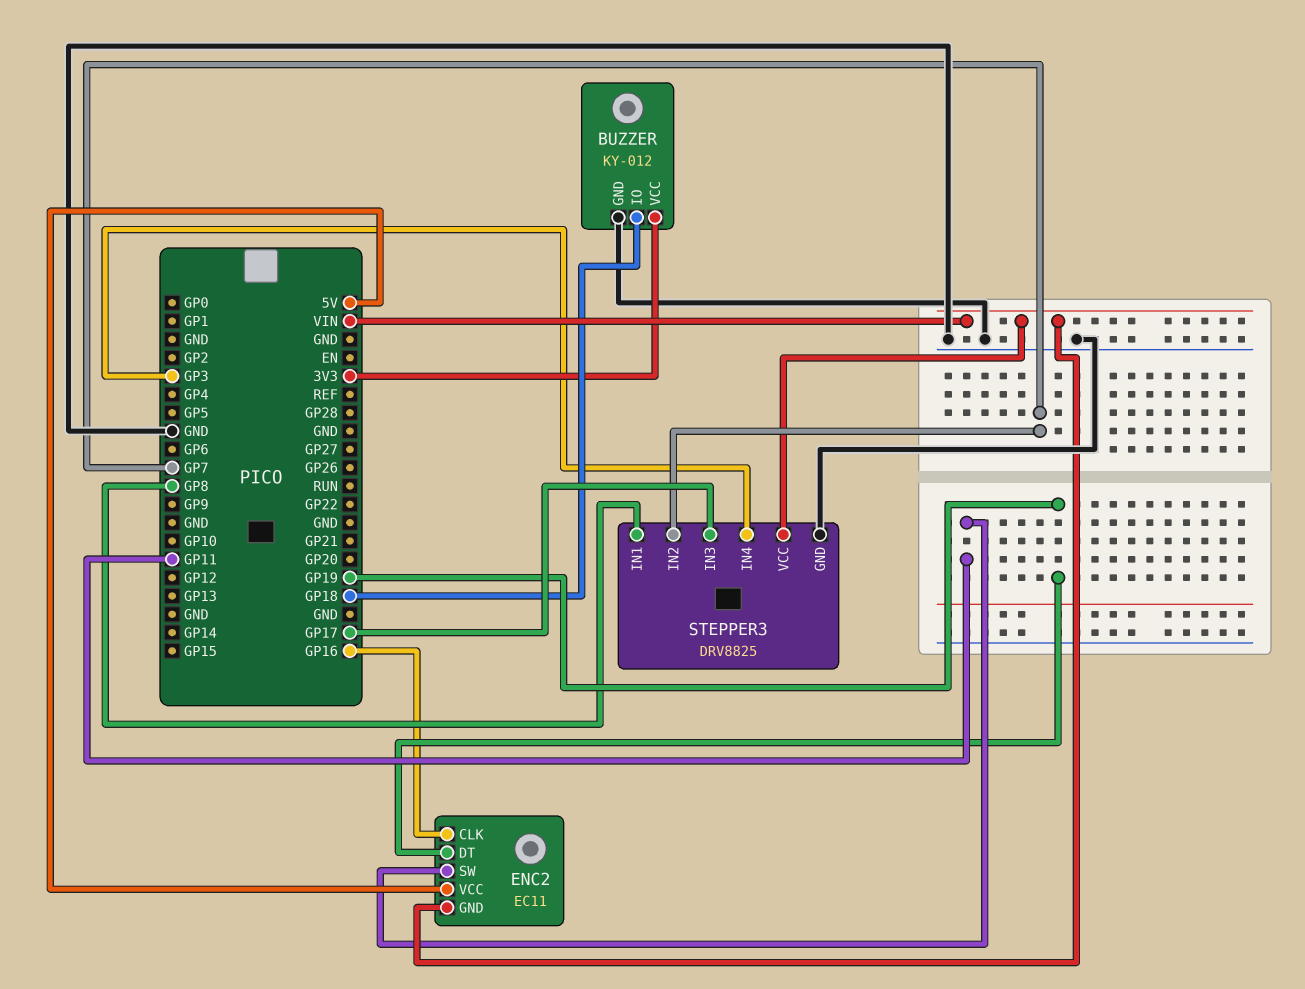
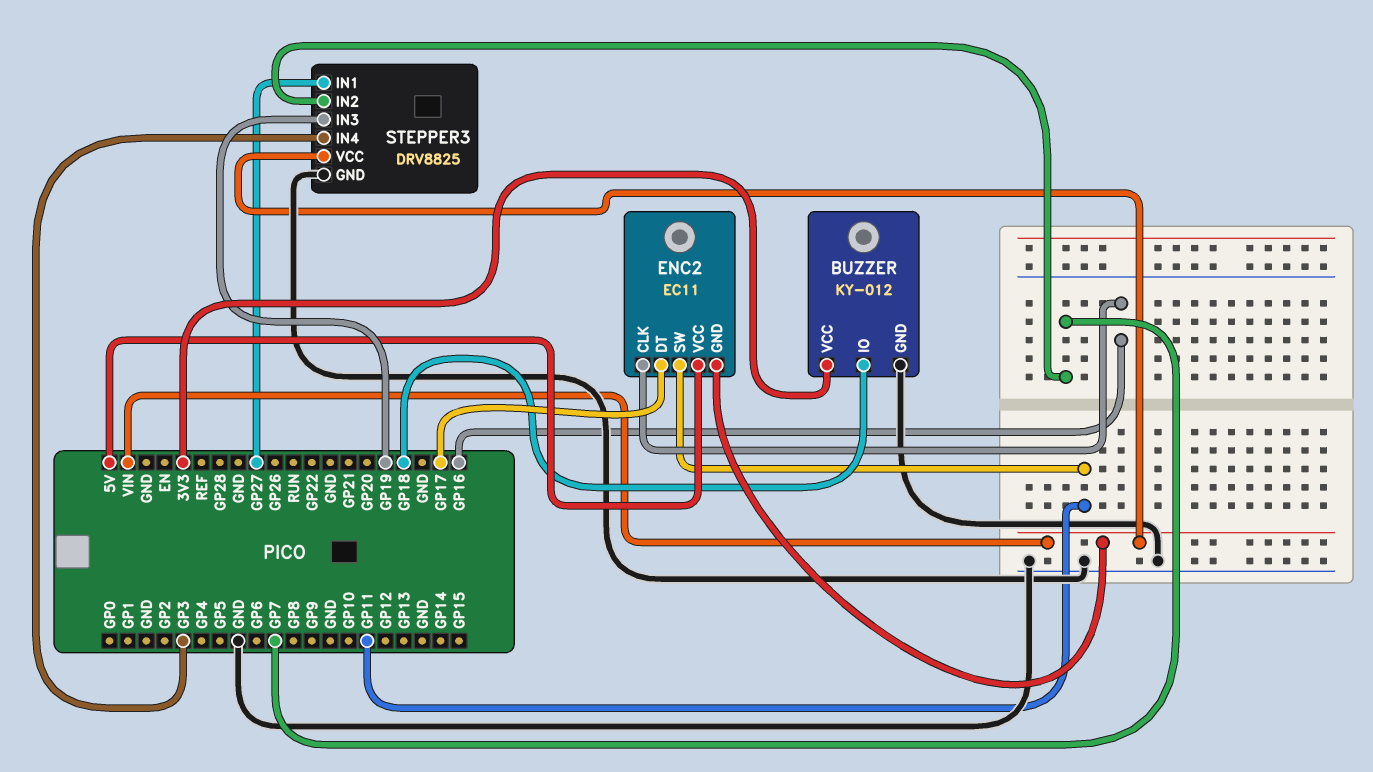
ENC2 pin DT: GP19 -> GP17
STEPPER3 pin IN1: GP8 -> GP27
STEPPER3 pin IN3: GP17 -> GP19

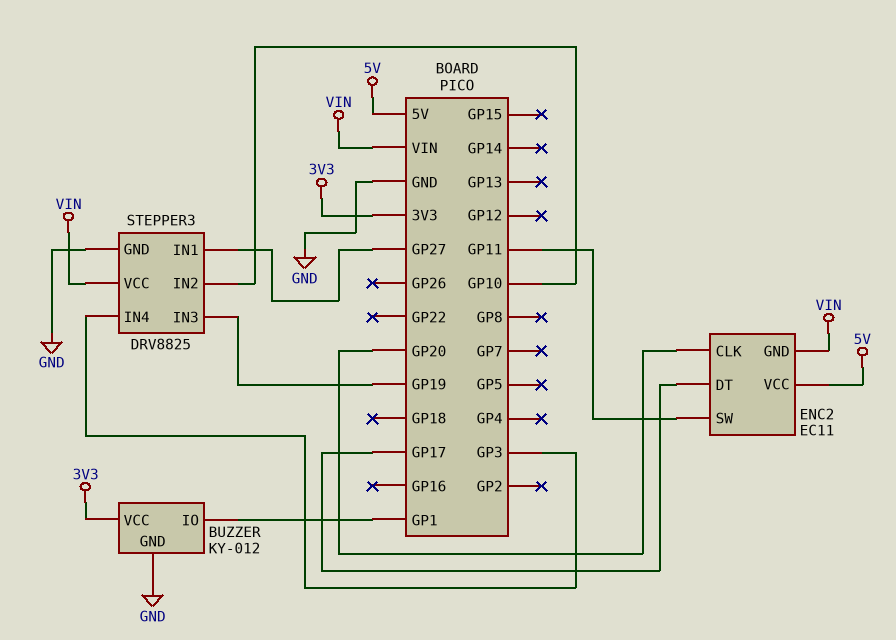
BUZZER pin IO: GP18 -> GP1
ENC2 pin CLK: GP16 -> GP20
STEPPER3 pin IN2: GP7 -> GP10

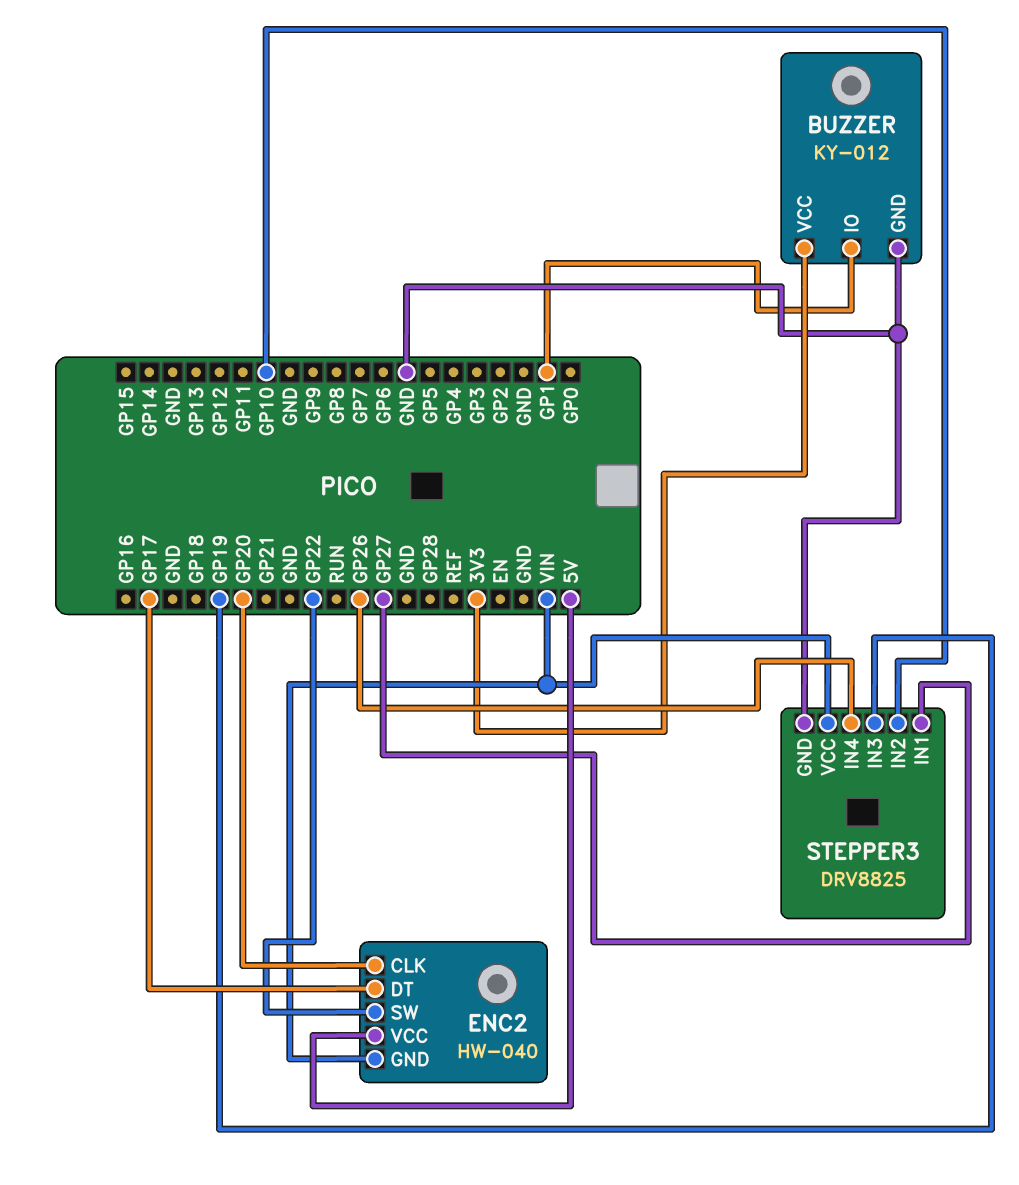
ENC2: EC11 -> HW-040
ENC2 pin SW: GP11 -> GP22
STEPPER3 pin IN4: GP3 -> GP26

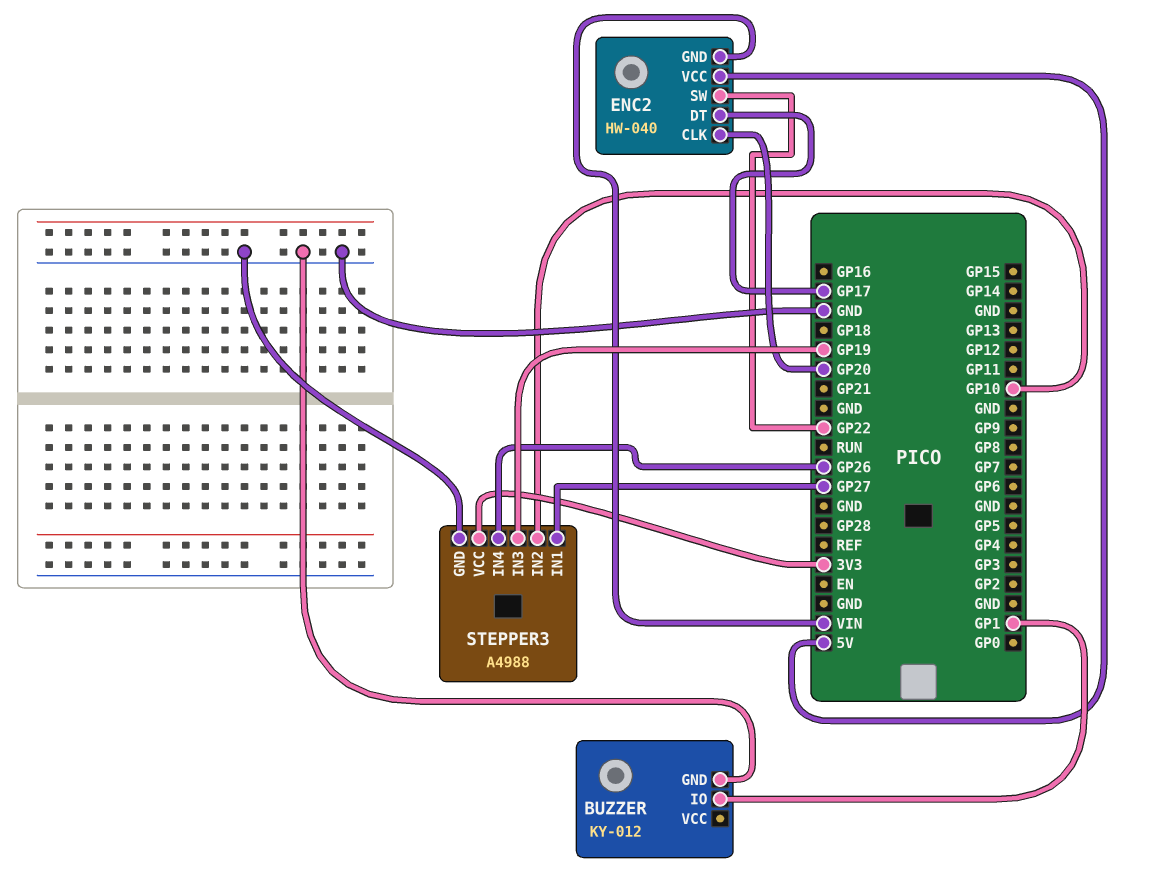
BUZZER pin VCC: 3V3 -> none
STEPPER3: DRV8825 -> A4988
STEPPER3 pin VCC: VIN -> 3V3

